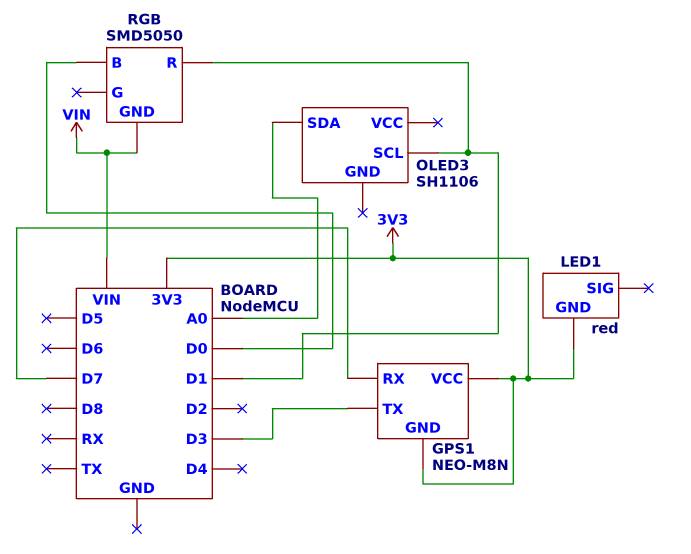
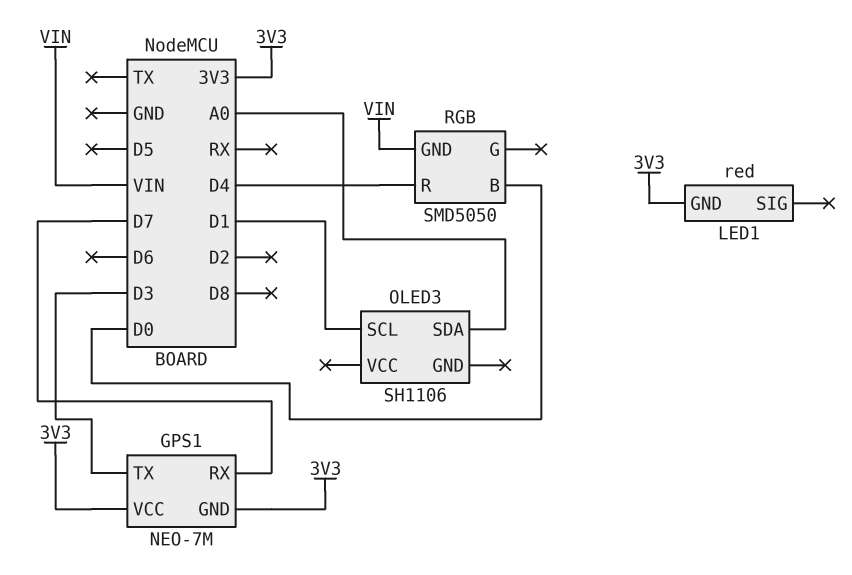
GPS1: NEO-M8N -> NEO-7M
RGB pin R: D1 -> D4

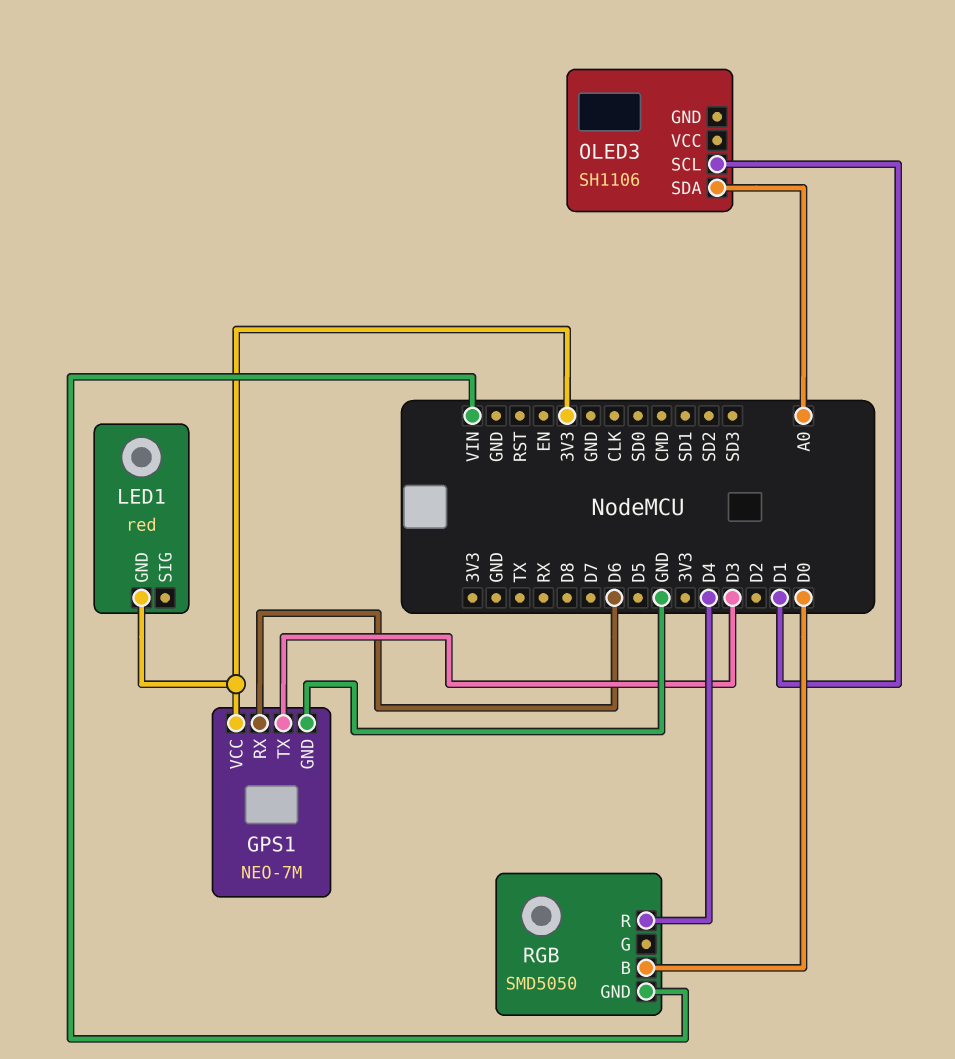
GPS1 pin GND: 3V3 -> GND
GPS1 pin RX: D7 -> D6

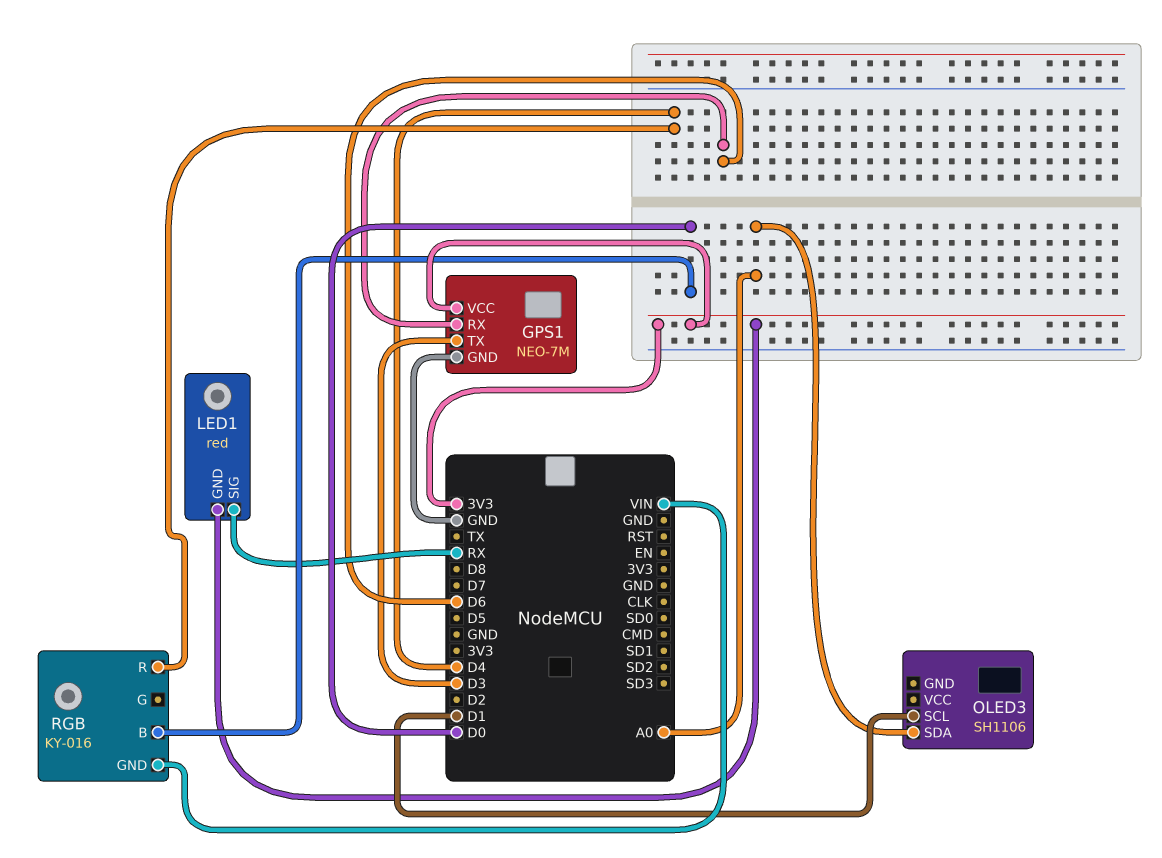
LED1 pin SIG: none -> RX
RGB: SMD5050 -> KY-016

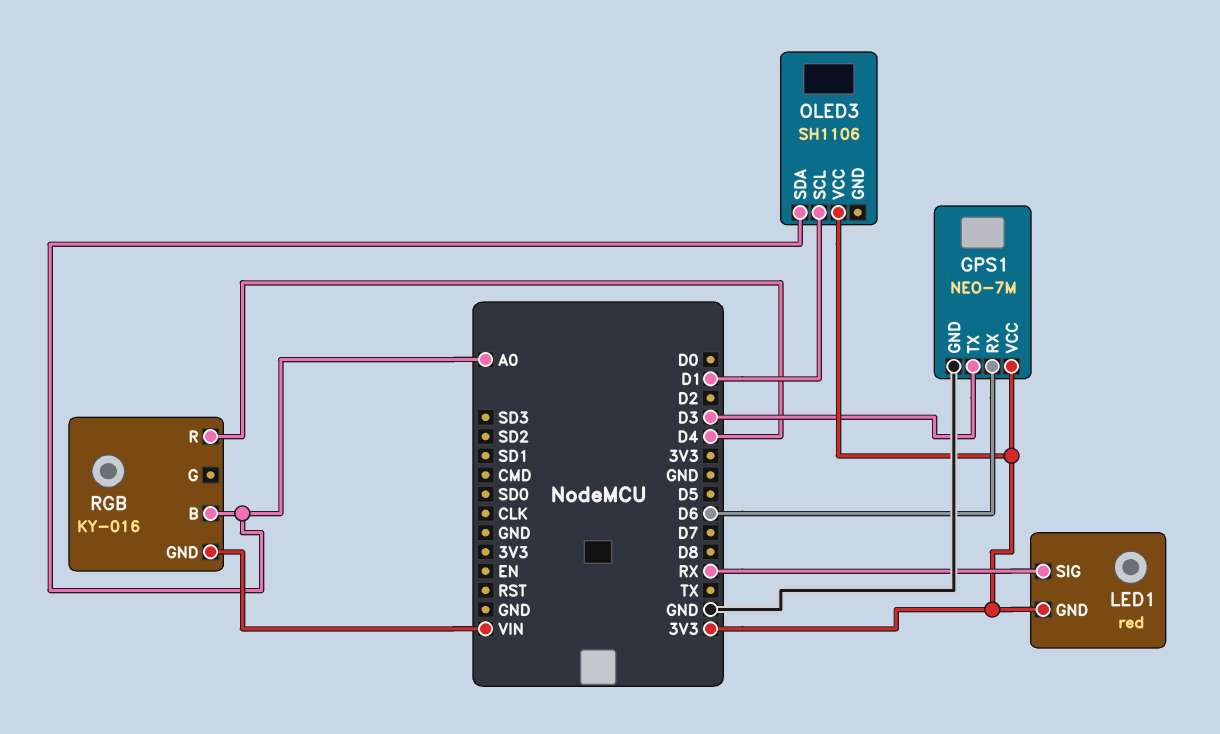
OLED3 pin VCC: none -> 3V3
RGB pin B: D0 -> A0

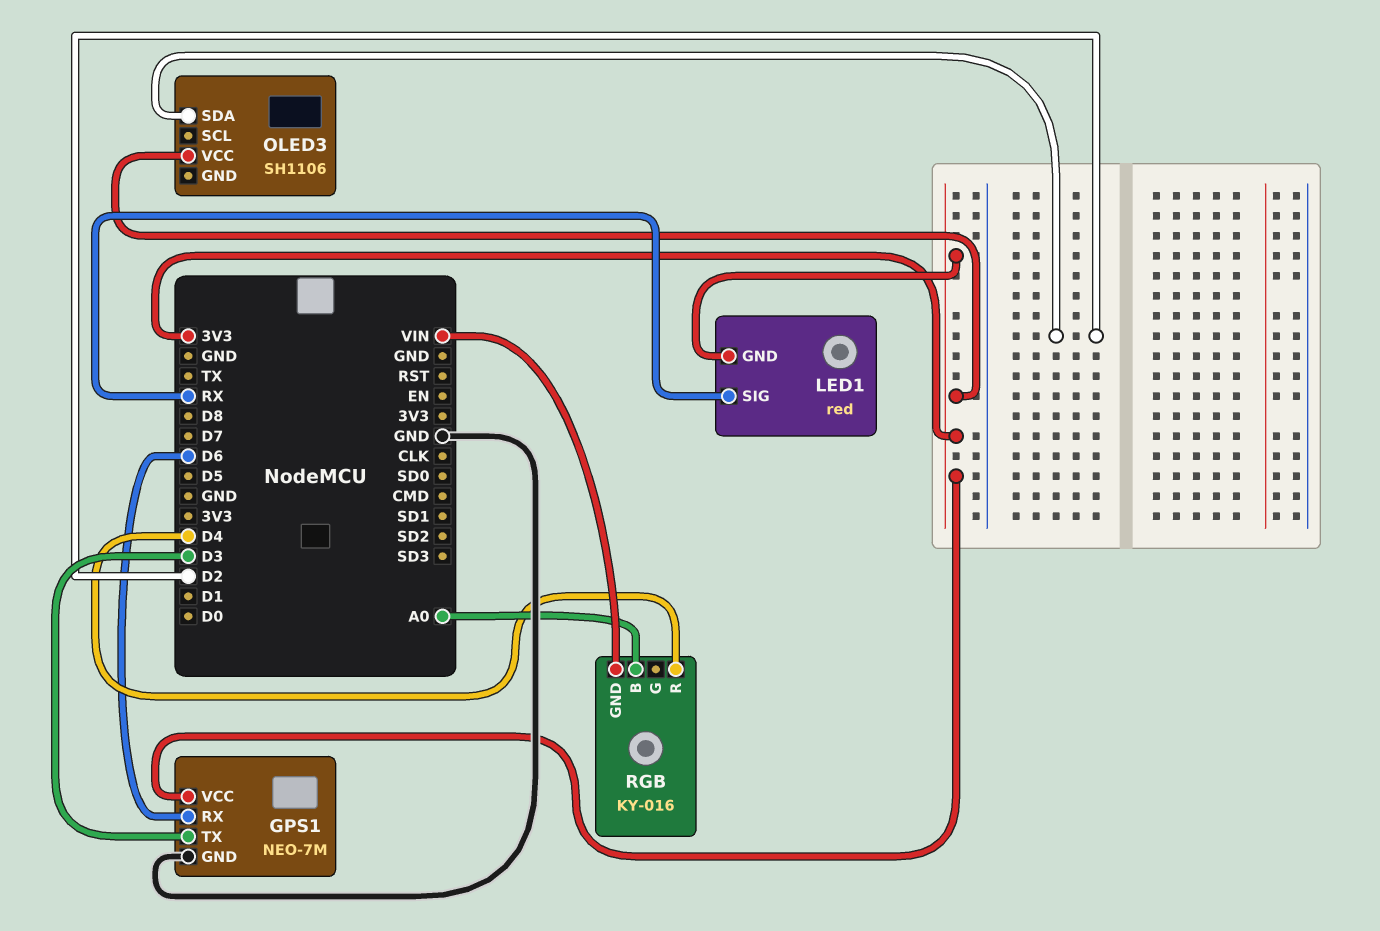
OLED3 pin SCL: D1 -> none
OLED3 pin SDA: A0 -> D2

